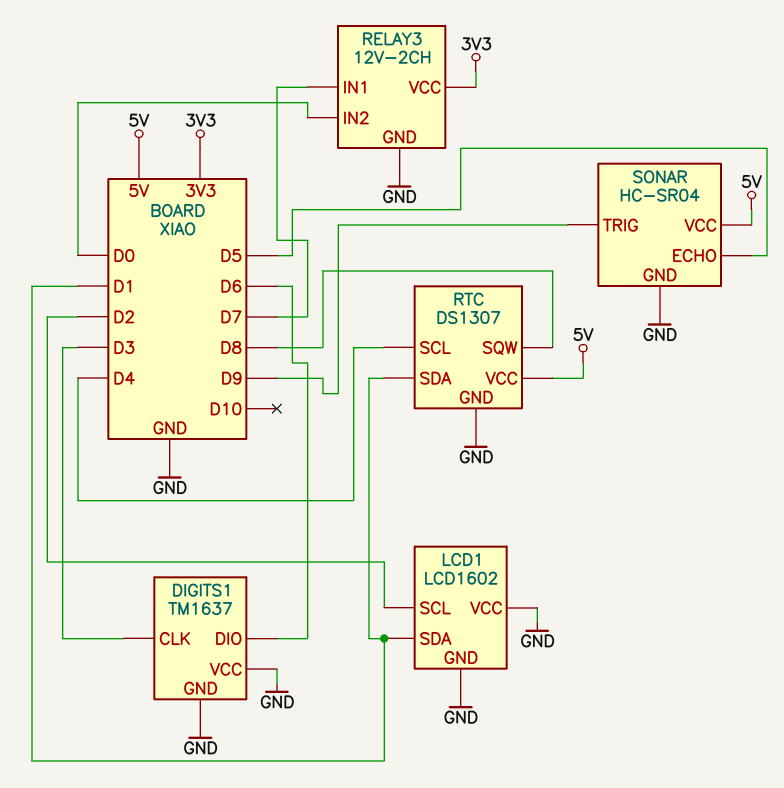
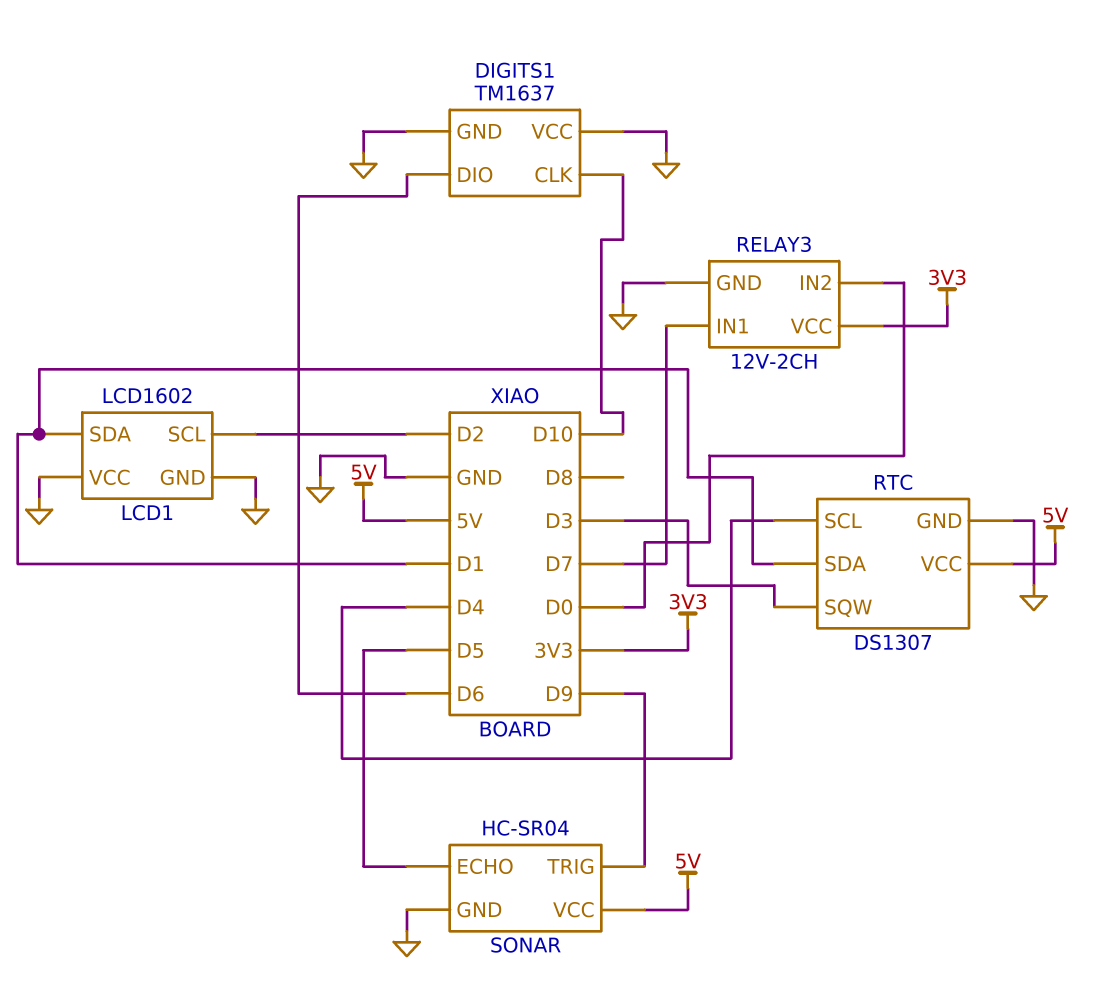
DIGITS1 pin CLK: D3 -> D10
RTC pin SQW: D8 -> D3

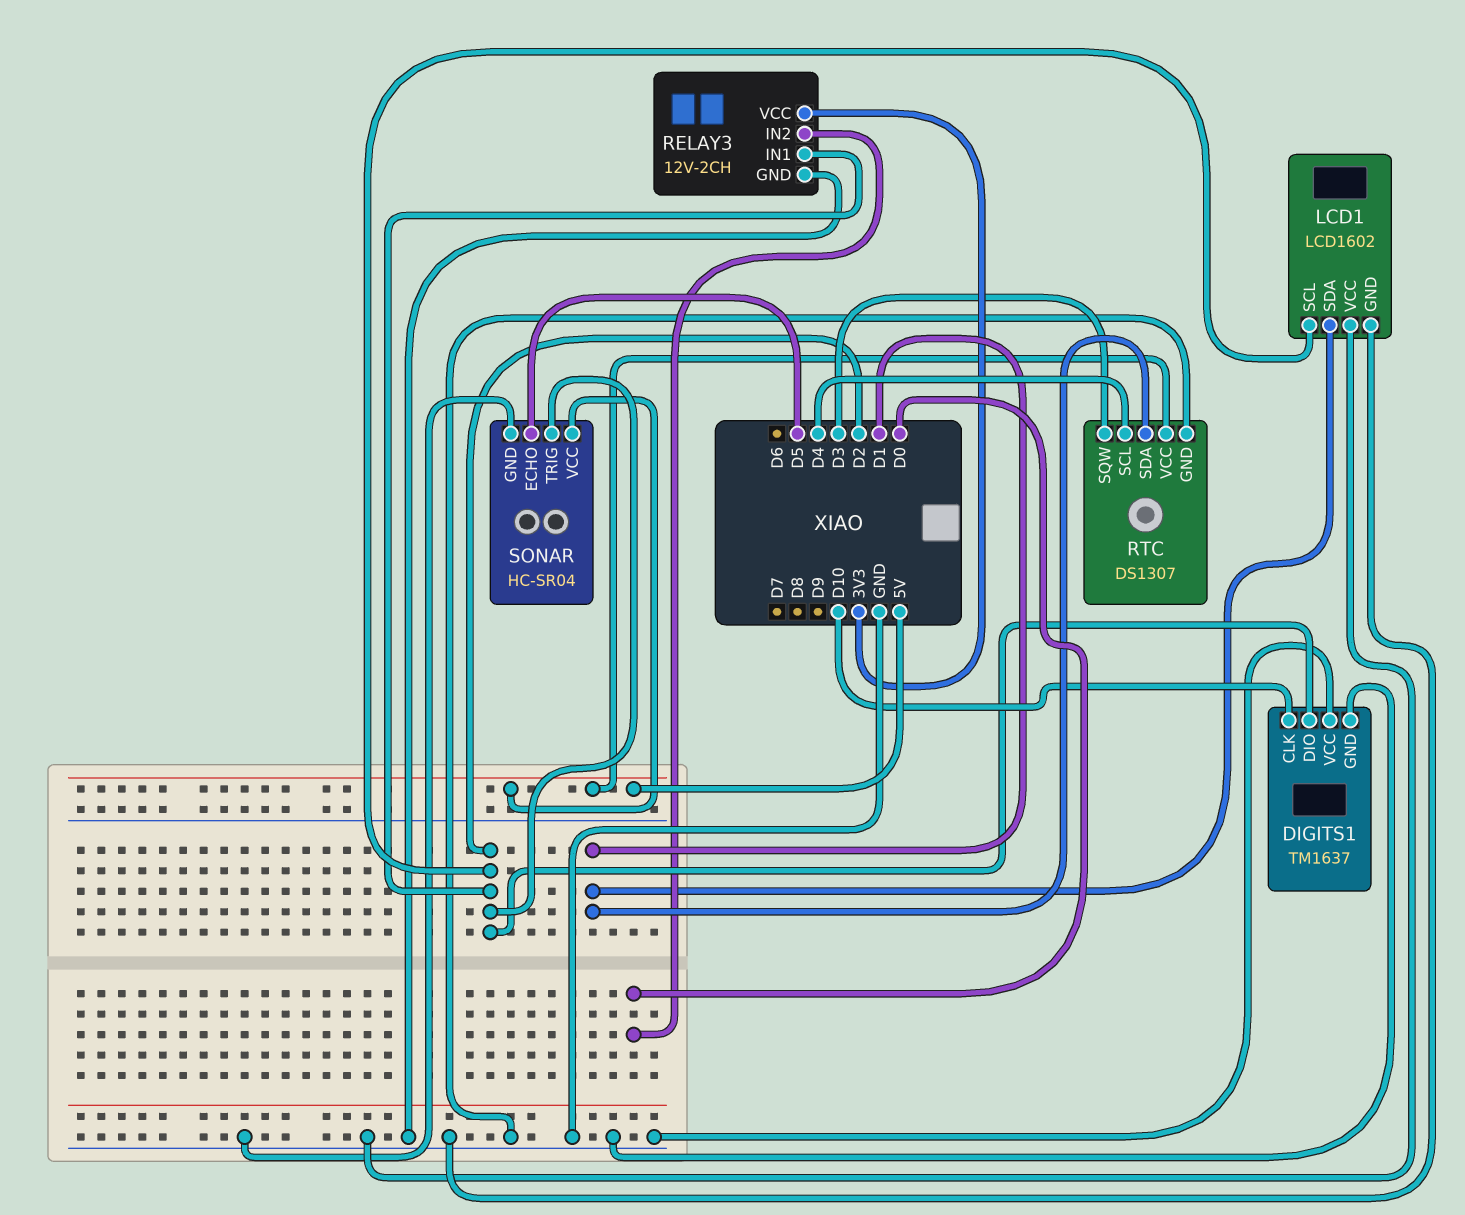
DIGITS1 pin DIO: D6 -> D2
RELAY3 pin IN1: D7 -> D2
SONAR pin TRIG: D9 -> D2

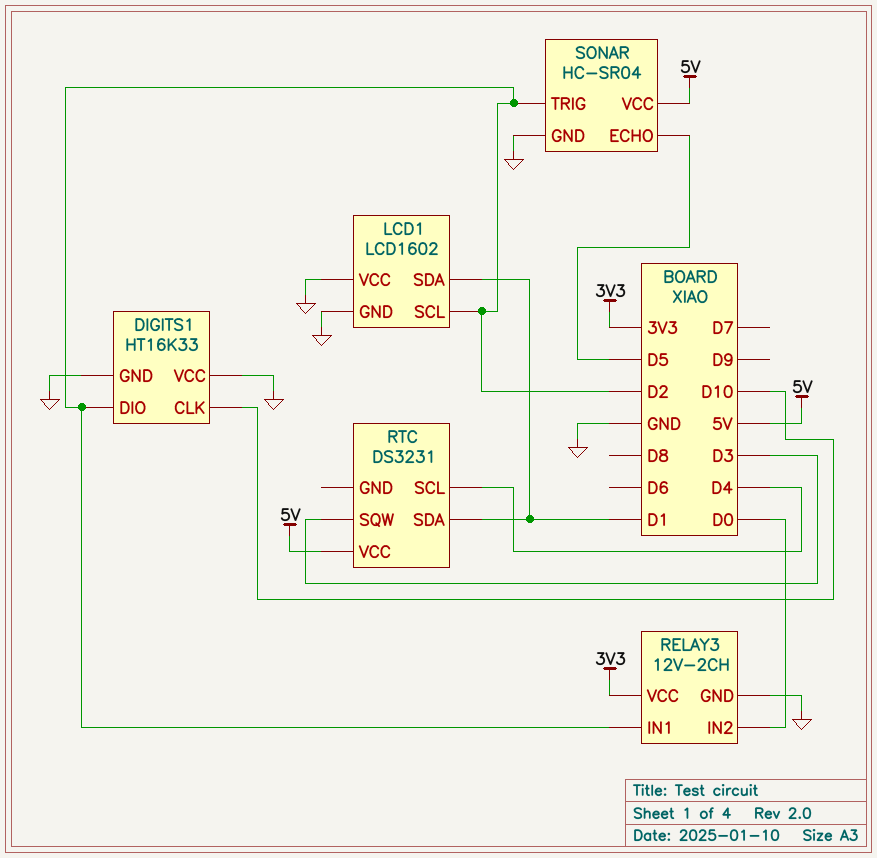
DIGITS1: TM1637 -> HT16K33
RTC: DS1307 -> DS3231
RTC pin GND: GND -> none

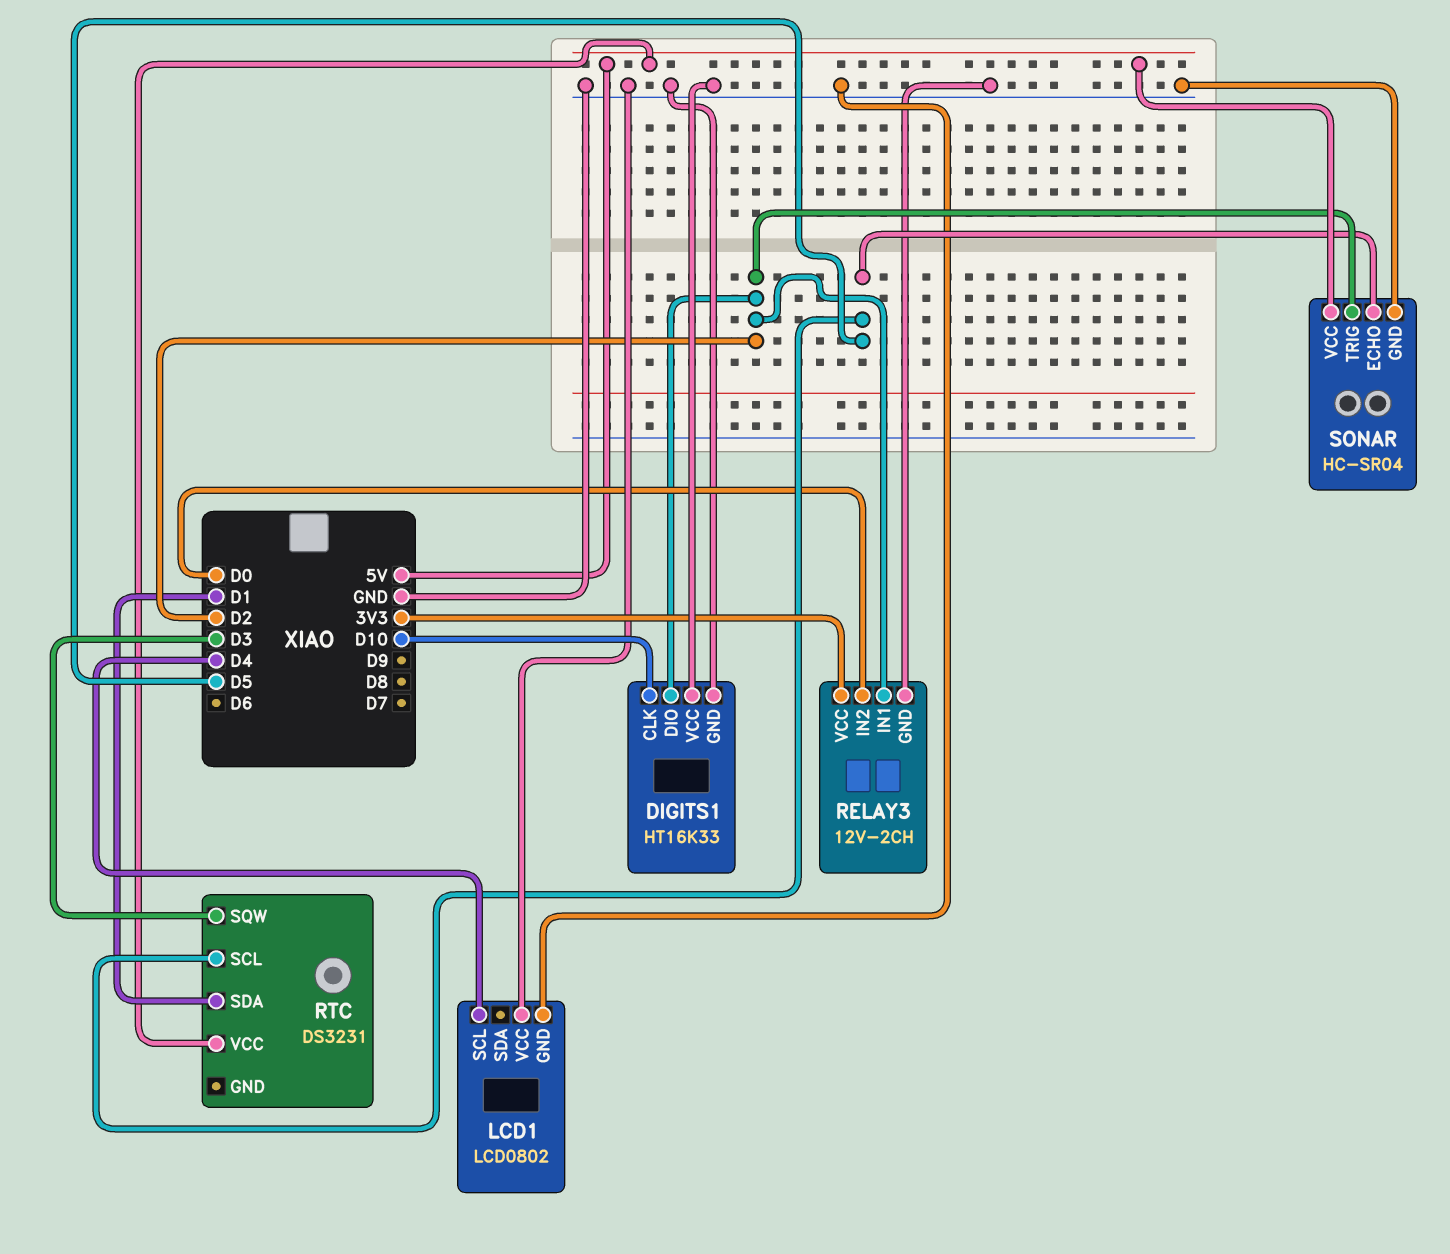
LCD1: LCD1602 -> LCD0802
LCD1 pin SCL: D2 -> D4
LCD1 pin SDA: D1 -> none
RTC pin SCL: D4 -> D5

